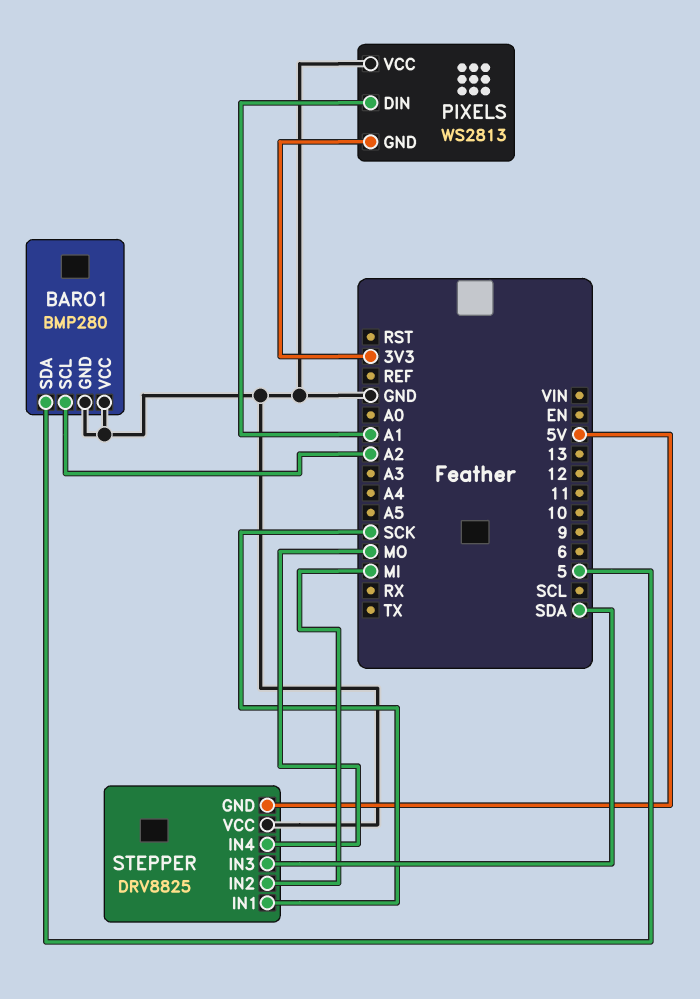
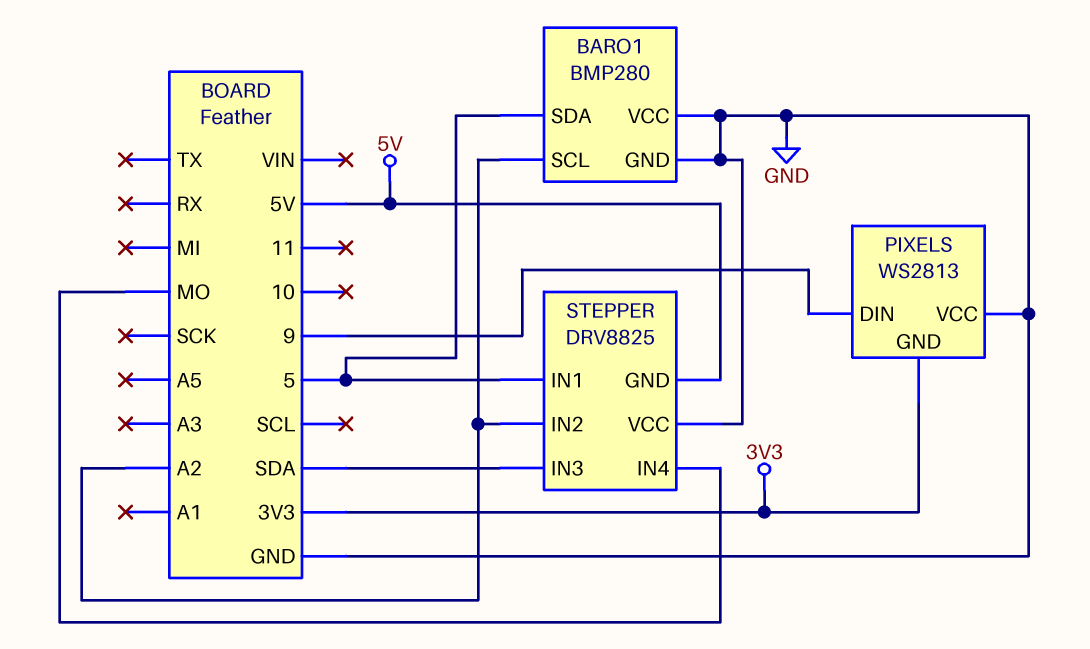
PIXELS pin DIN: A1 -> 9
STEPPER pin IN1: SCK -> 5
STEPPER pin IN2: MI -> A2

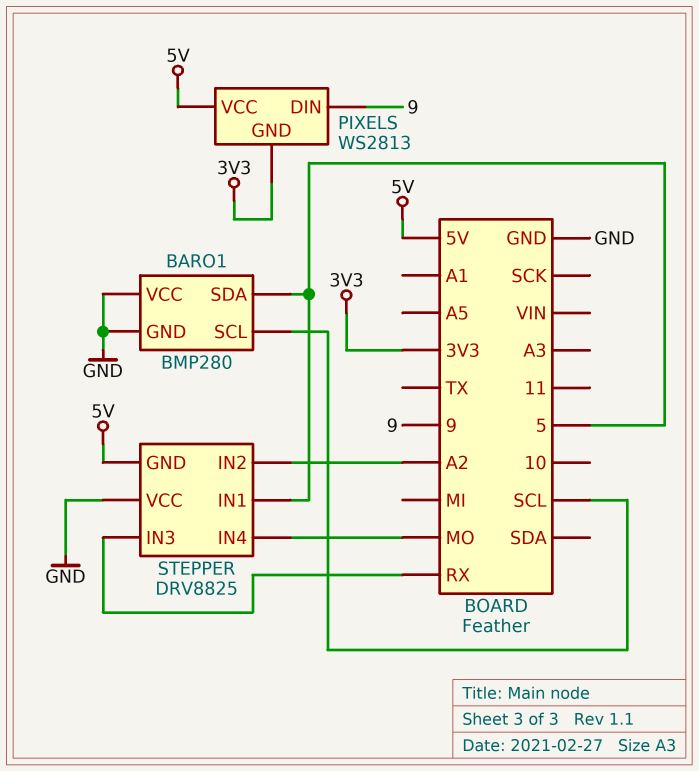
BARO1 pin SCL: A2 -> SCL
PIXELS pin VCC: GND -> 5V
STEPPER pin IN3: SDA -> RX

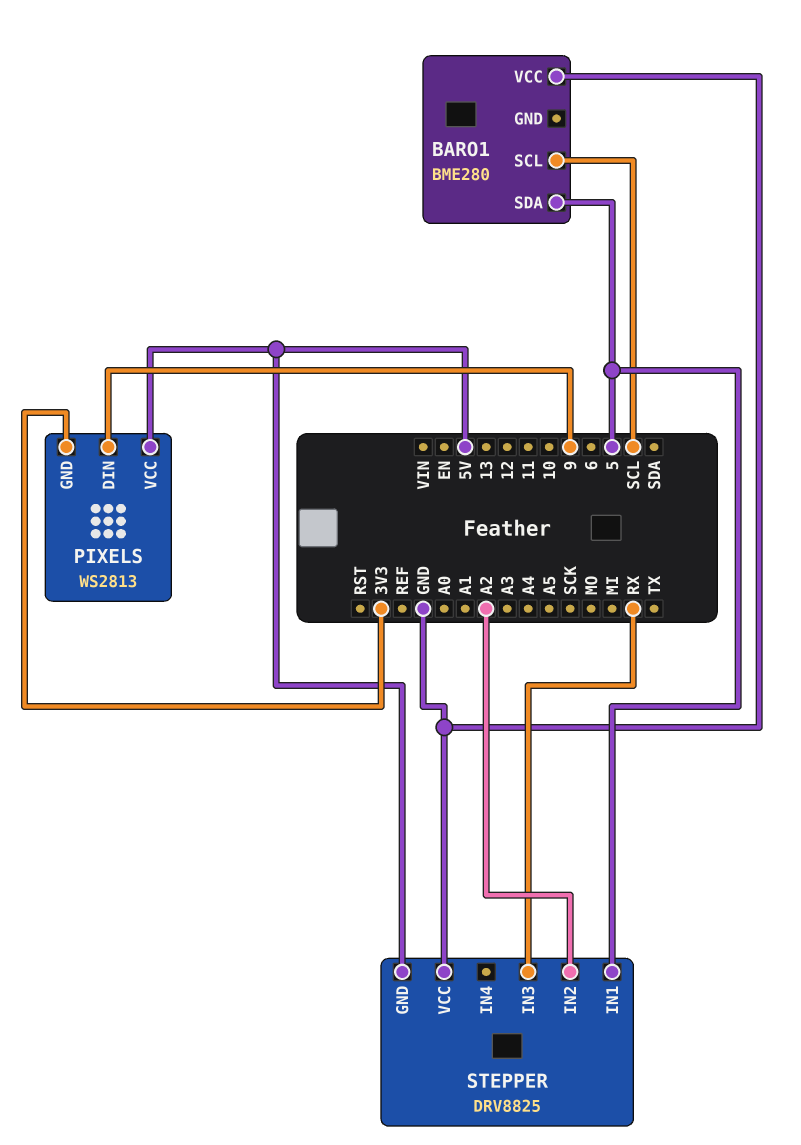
BARO1: BMP280 -> BME280
BARO1 pin GND: GND -> none
STEPPER pin IN4: MO -> none

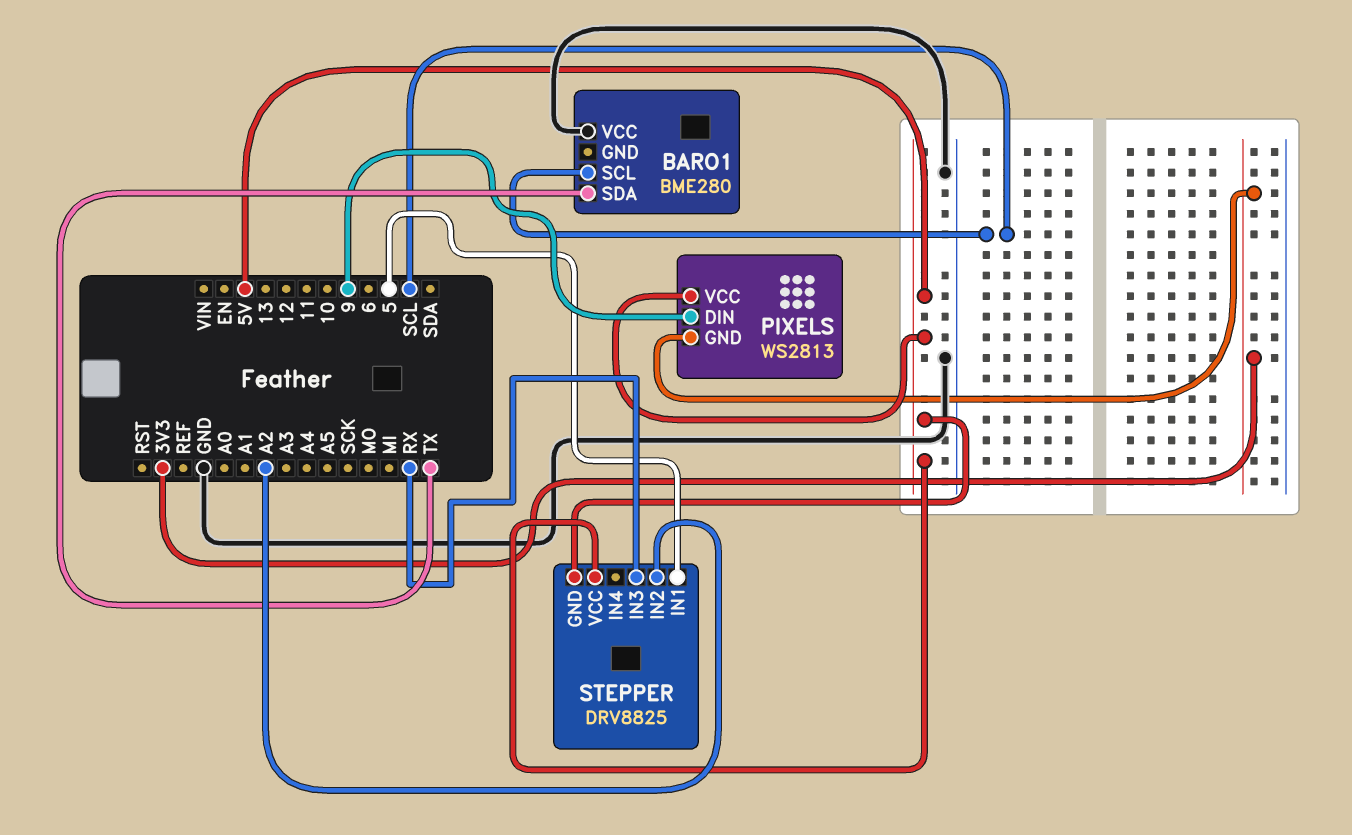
BARO1 pin SDA: 5 -> TX
STEPPER pin VCC: GND -> 5V

